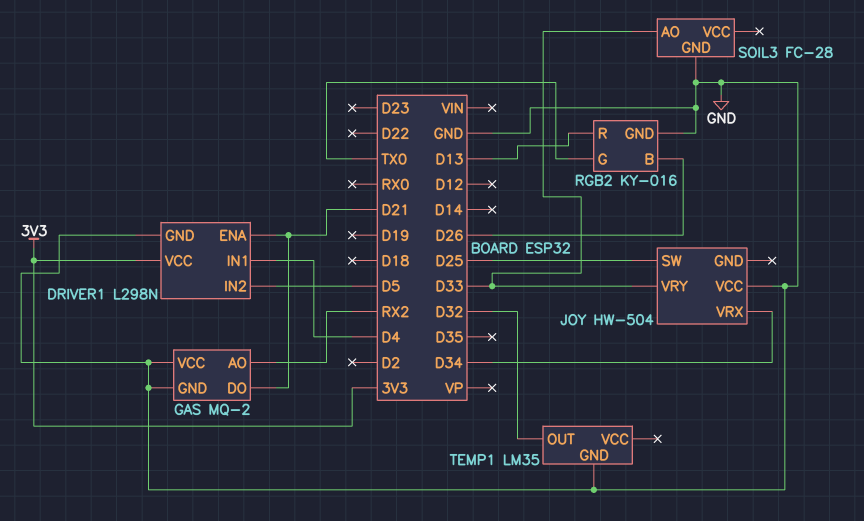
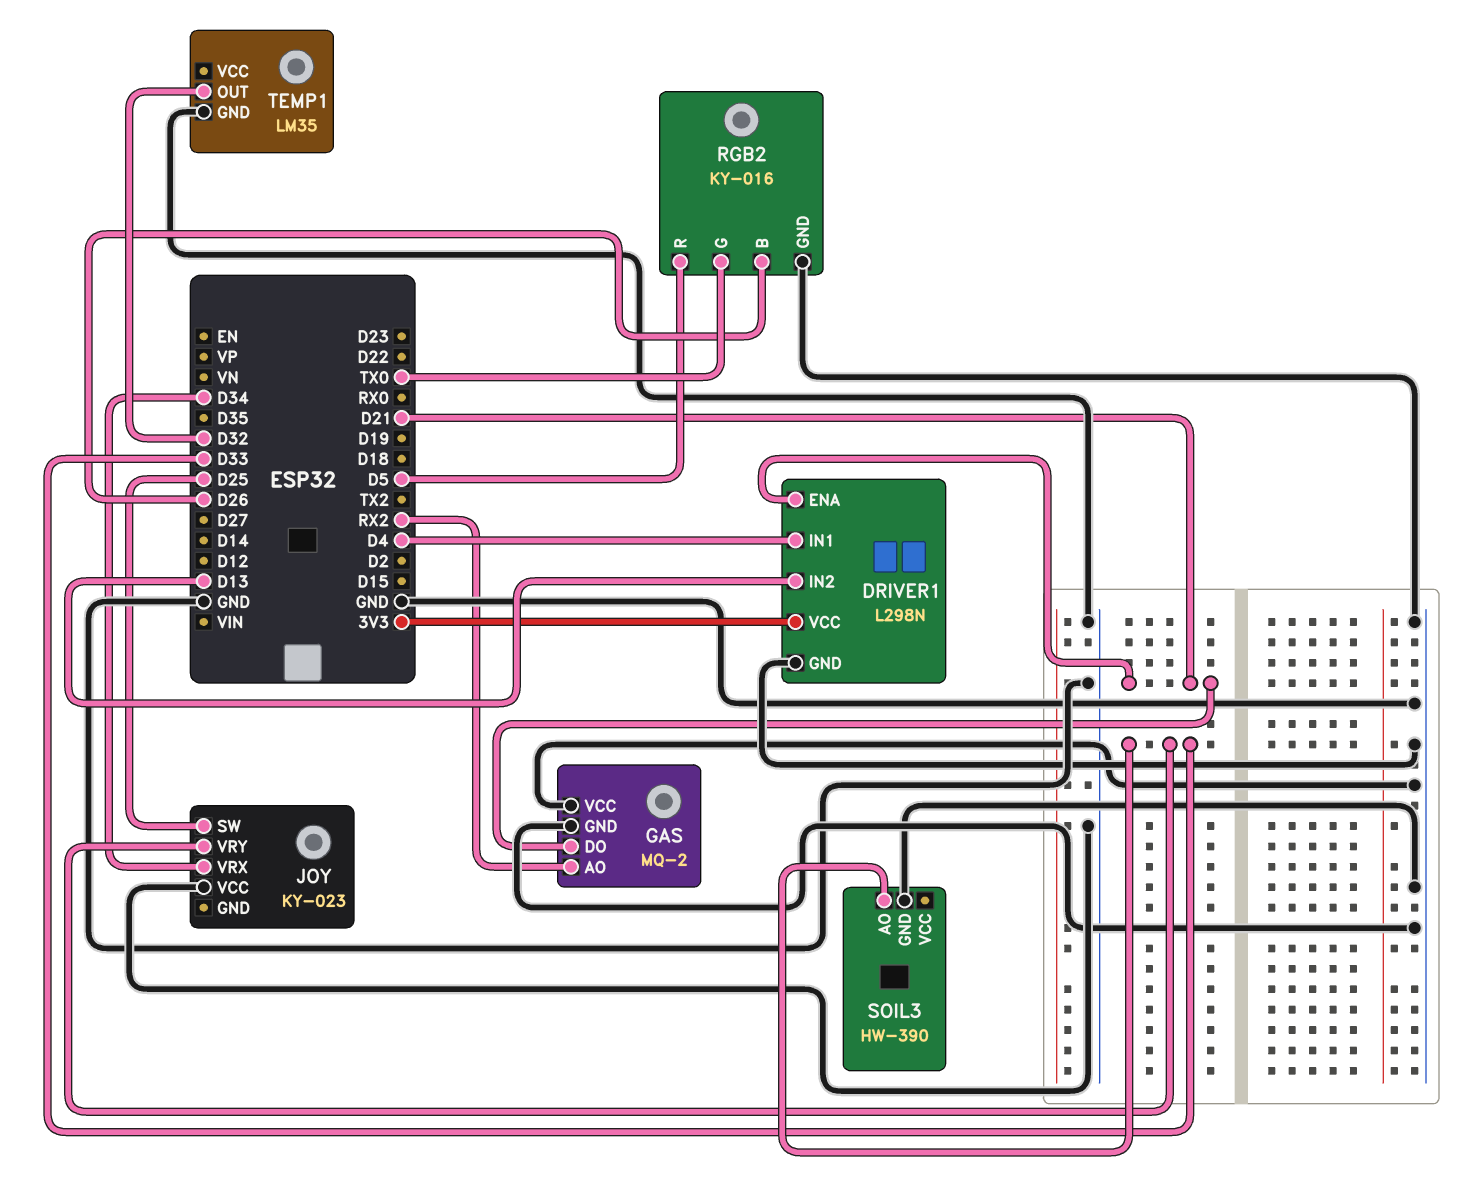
DRIVER1 pin IN2: D5 -> D13
JOY: HW-504 -> KY-023
RGB2 pin R: D13 -> D5
SOIL3: FC-28 -> HW-390

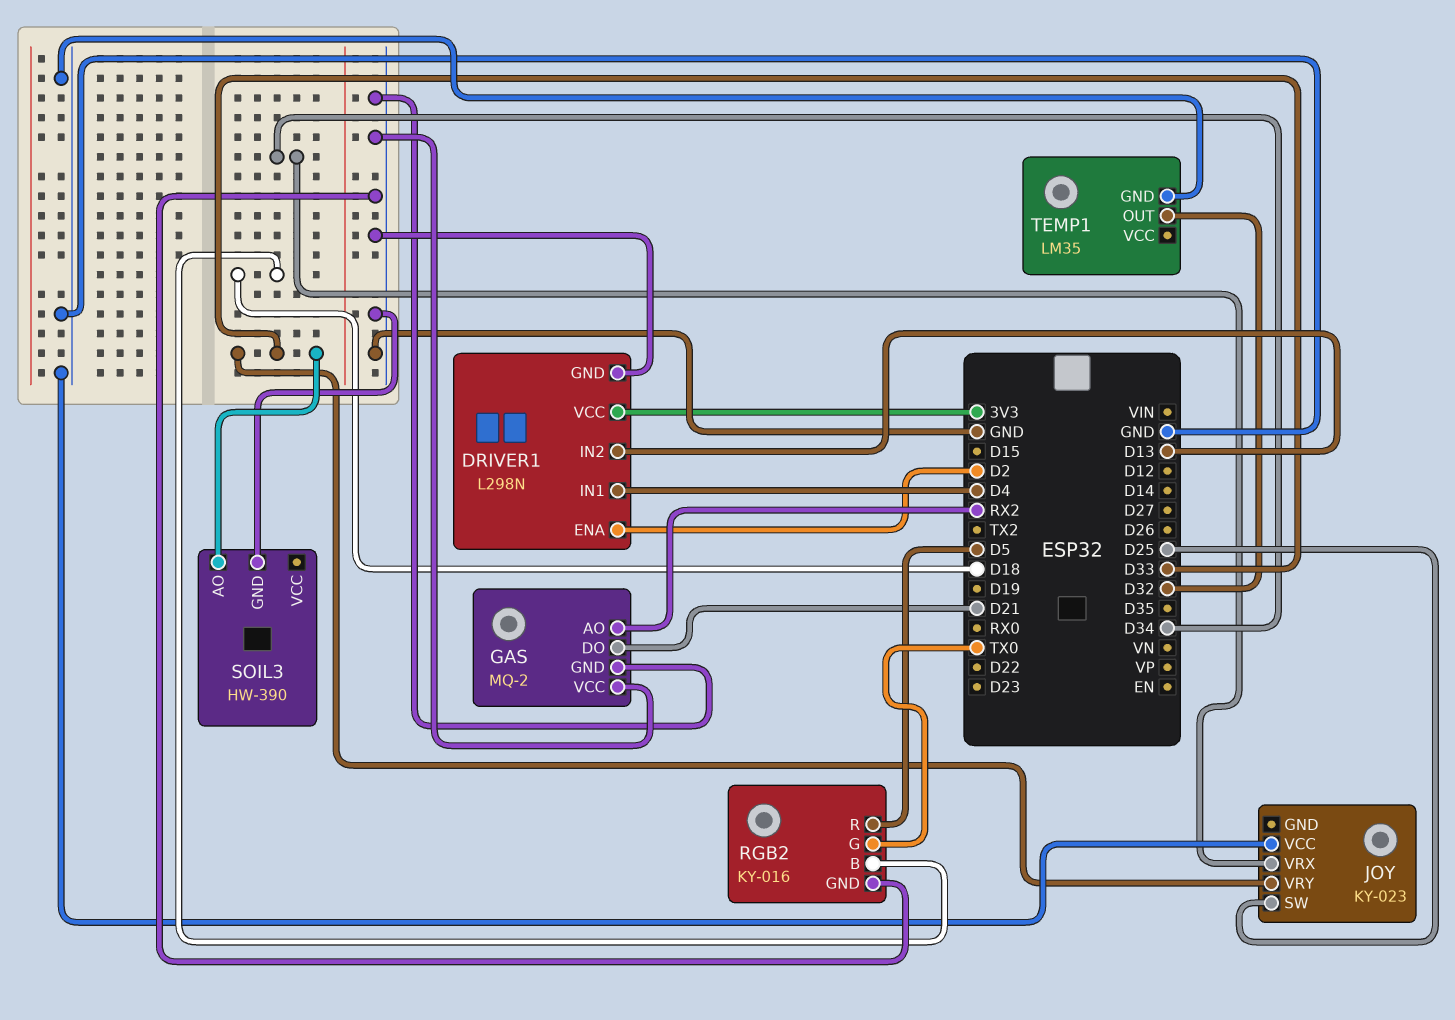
DRIVER1 pin ENA: D21 -> D2
RGB2 pin B: D26 -> D18

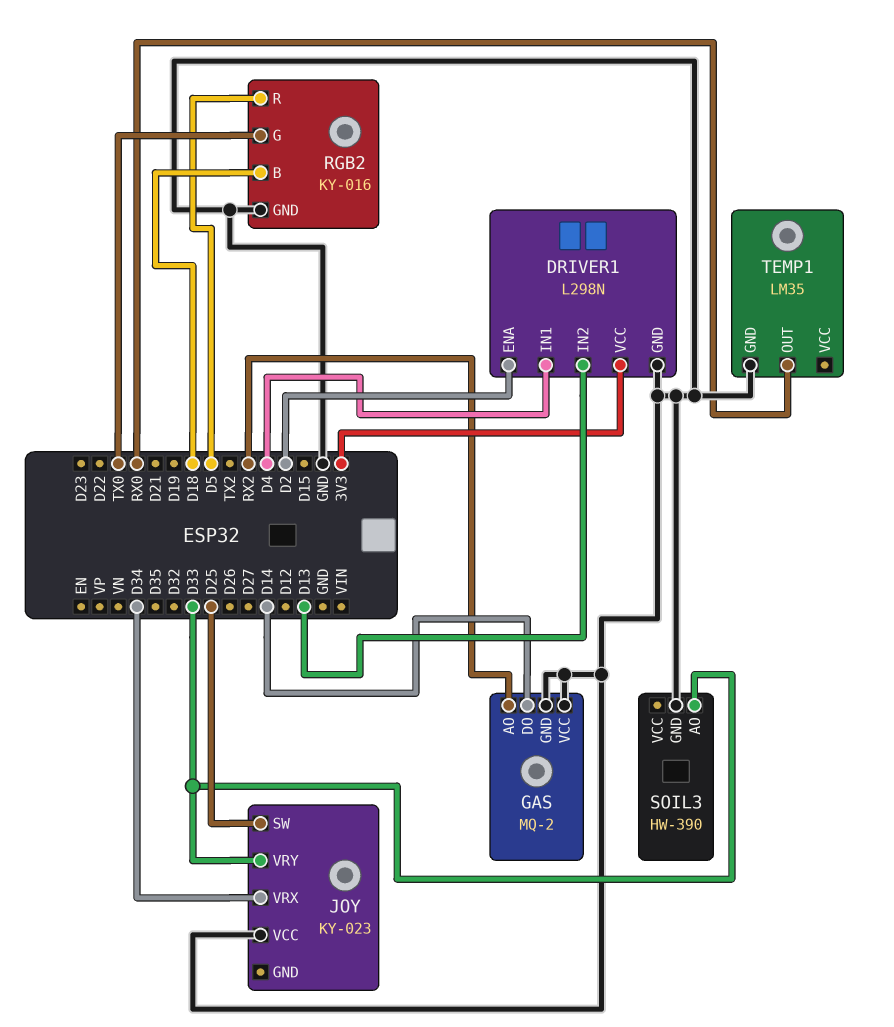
GAS pin DO: D21 -> D14
TEMP1 pin OUT: D32 -> RX0

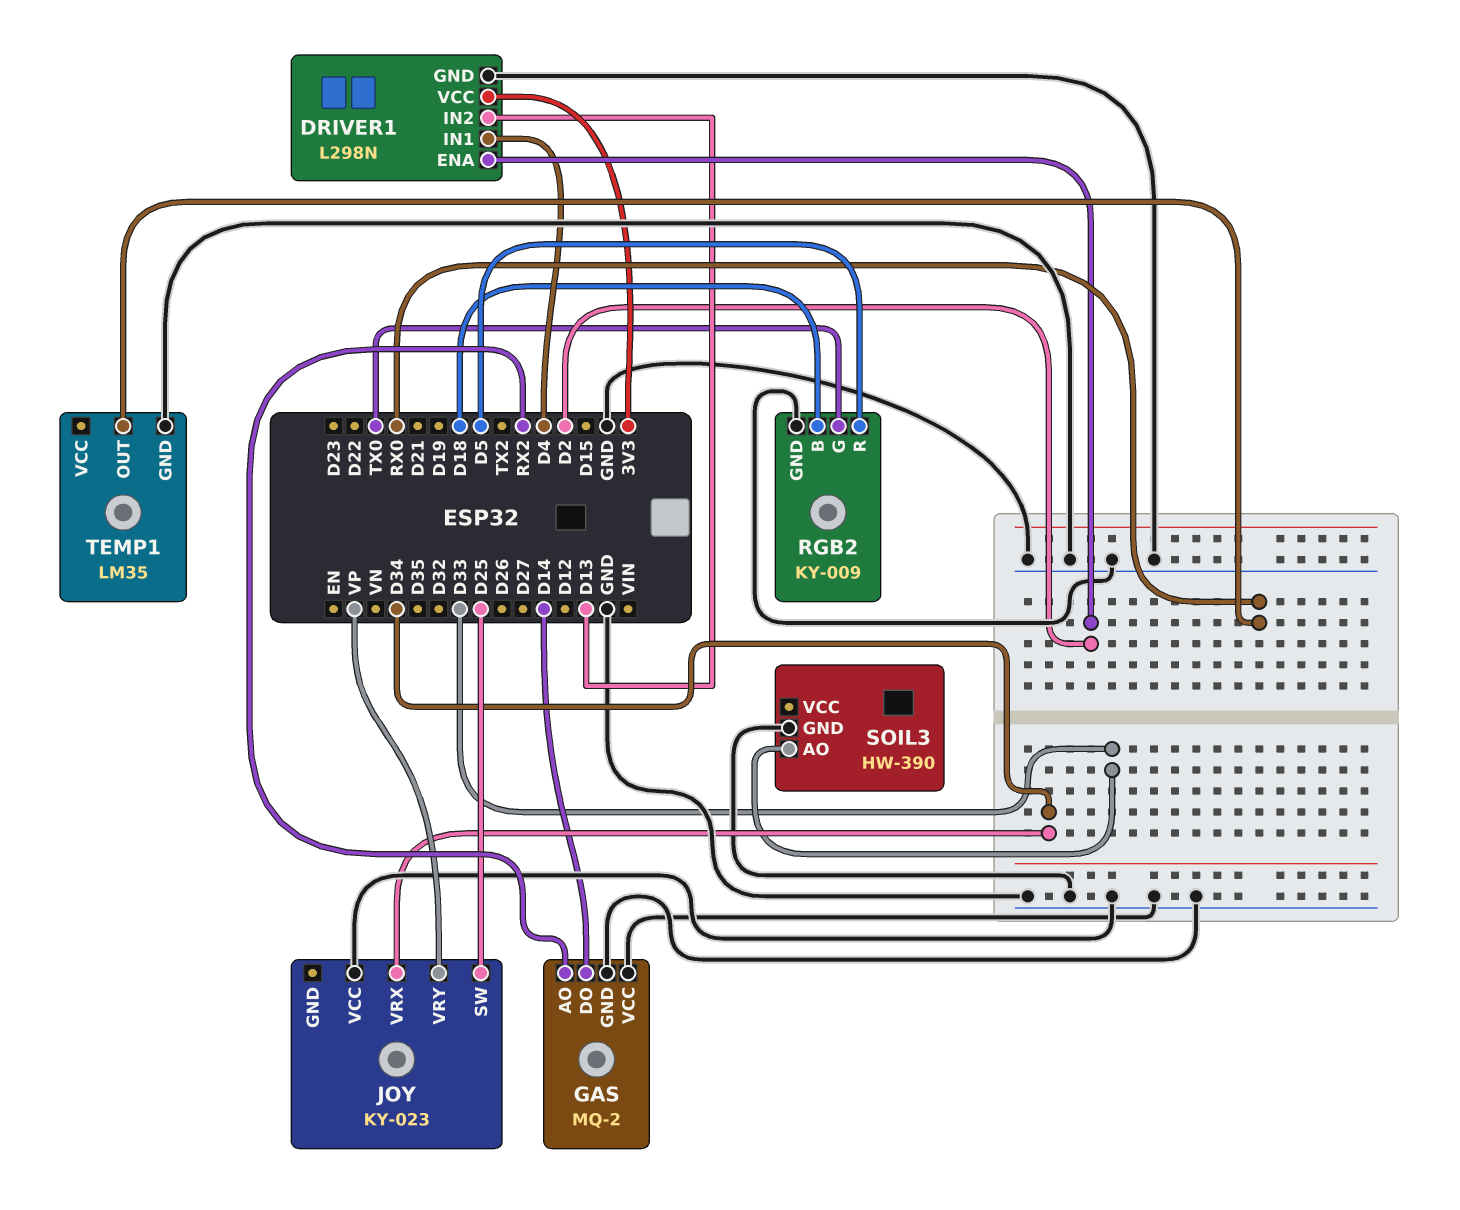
JOY pin VRY: D33 -> VP
RGB2: KY-016 -> KY-009

